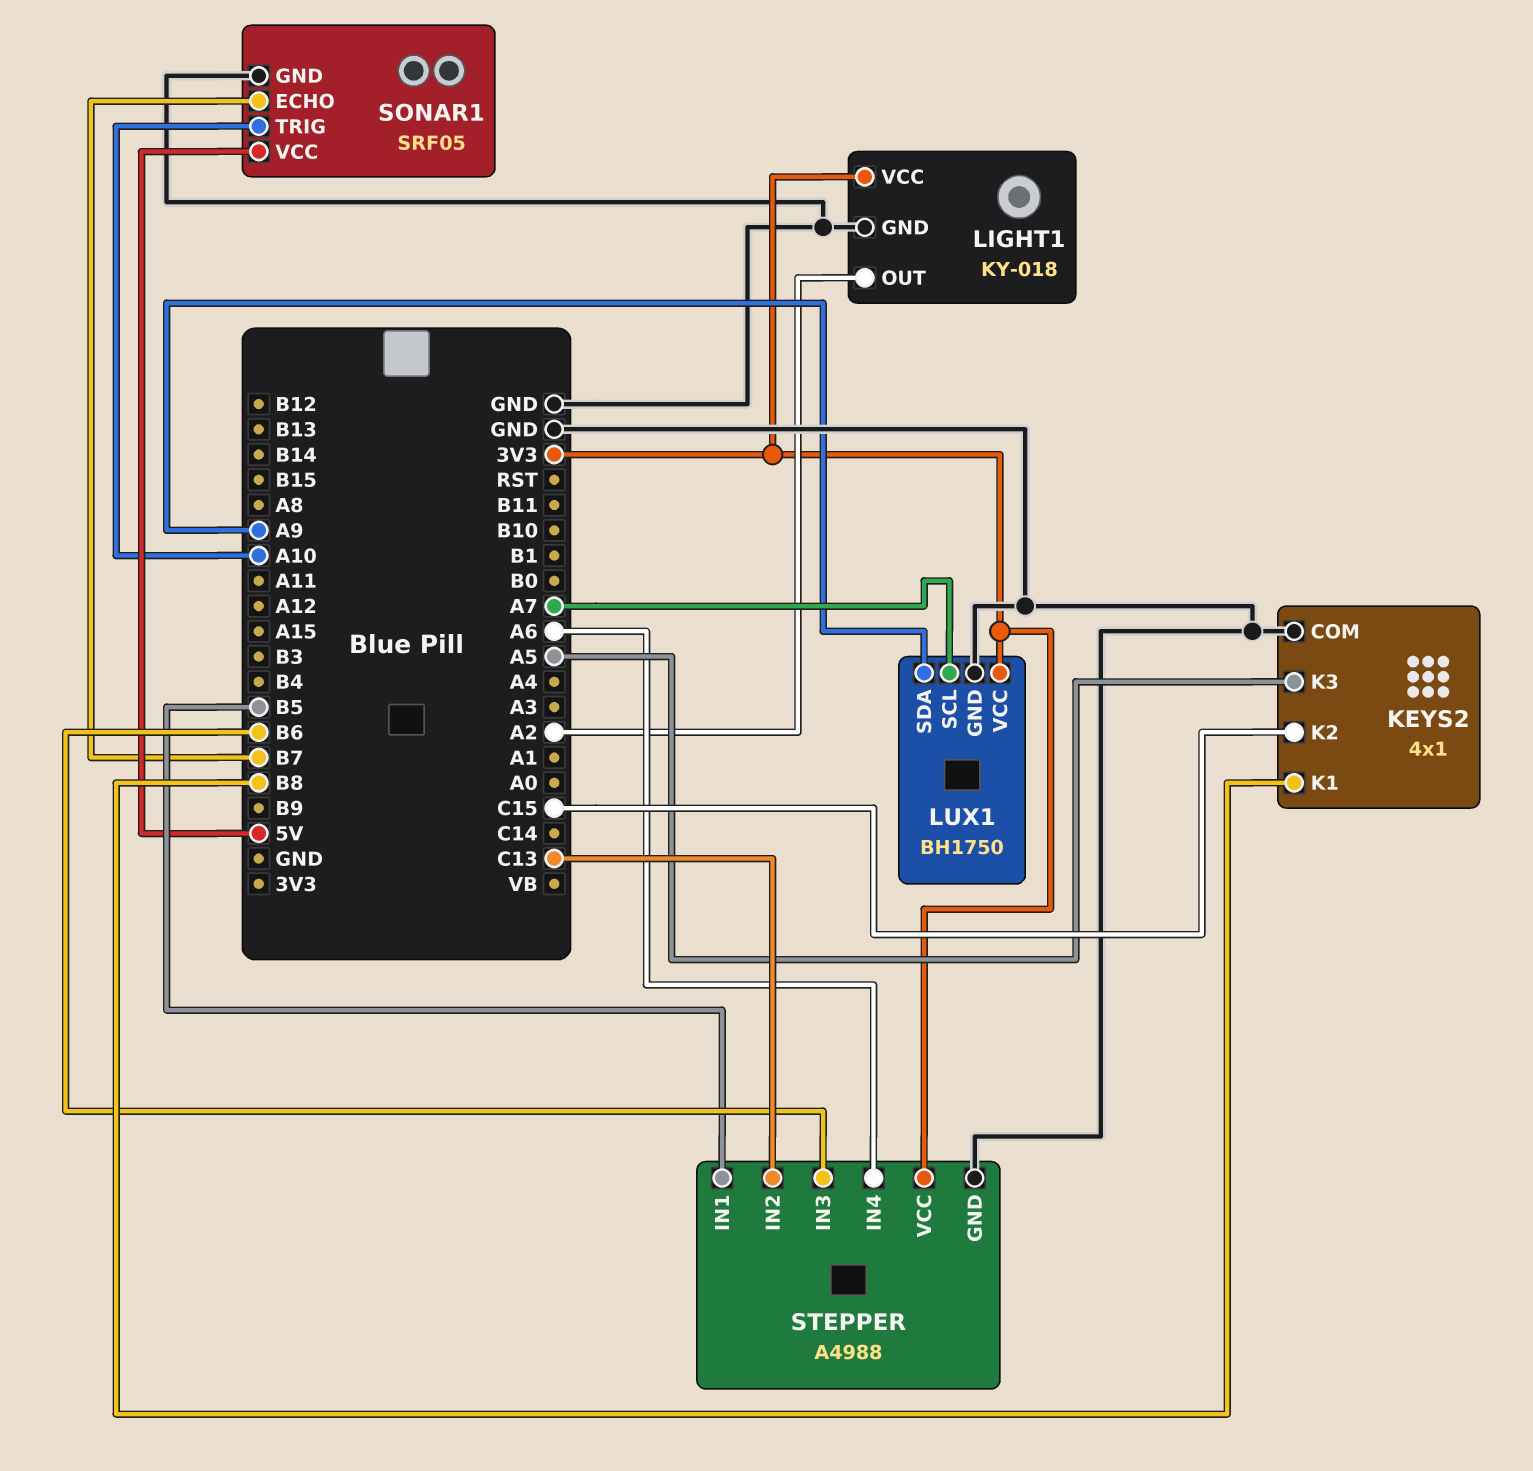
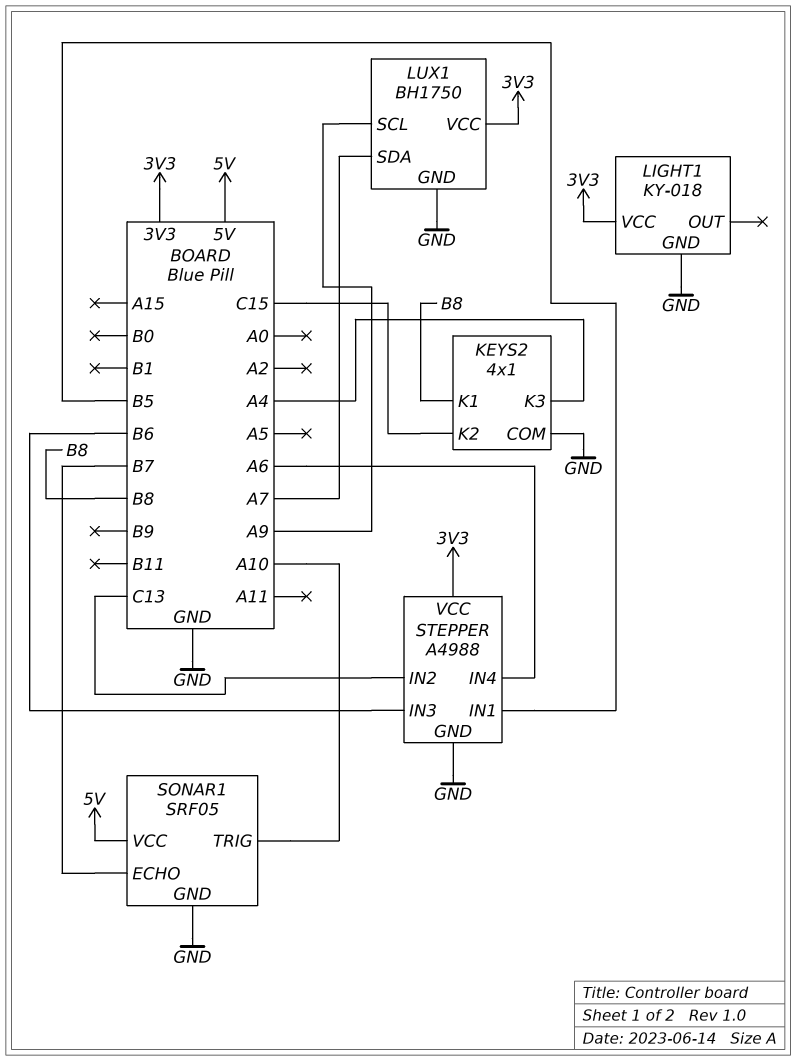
KEYS2 pin K3: A5 -> A4
LIGHT1 pin OUT: A2 -> none
LUX1 pin SCL: A7 -> A9
LUX1 pin SDA: A9 -> A7

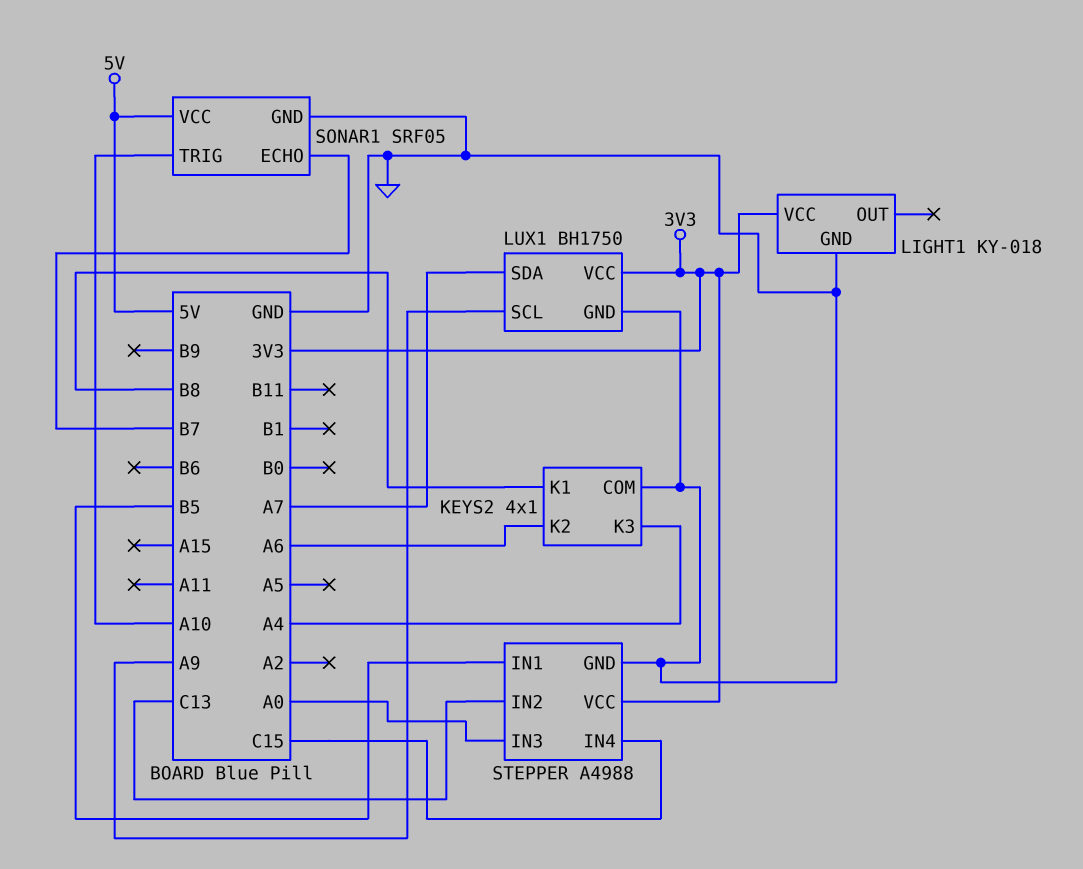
KEYS2 pin K2: C15 -> A6
STEPPER pin IN3: B6 -> A0
STEPPER pin IN4: A6 -> C15

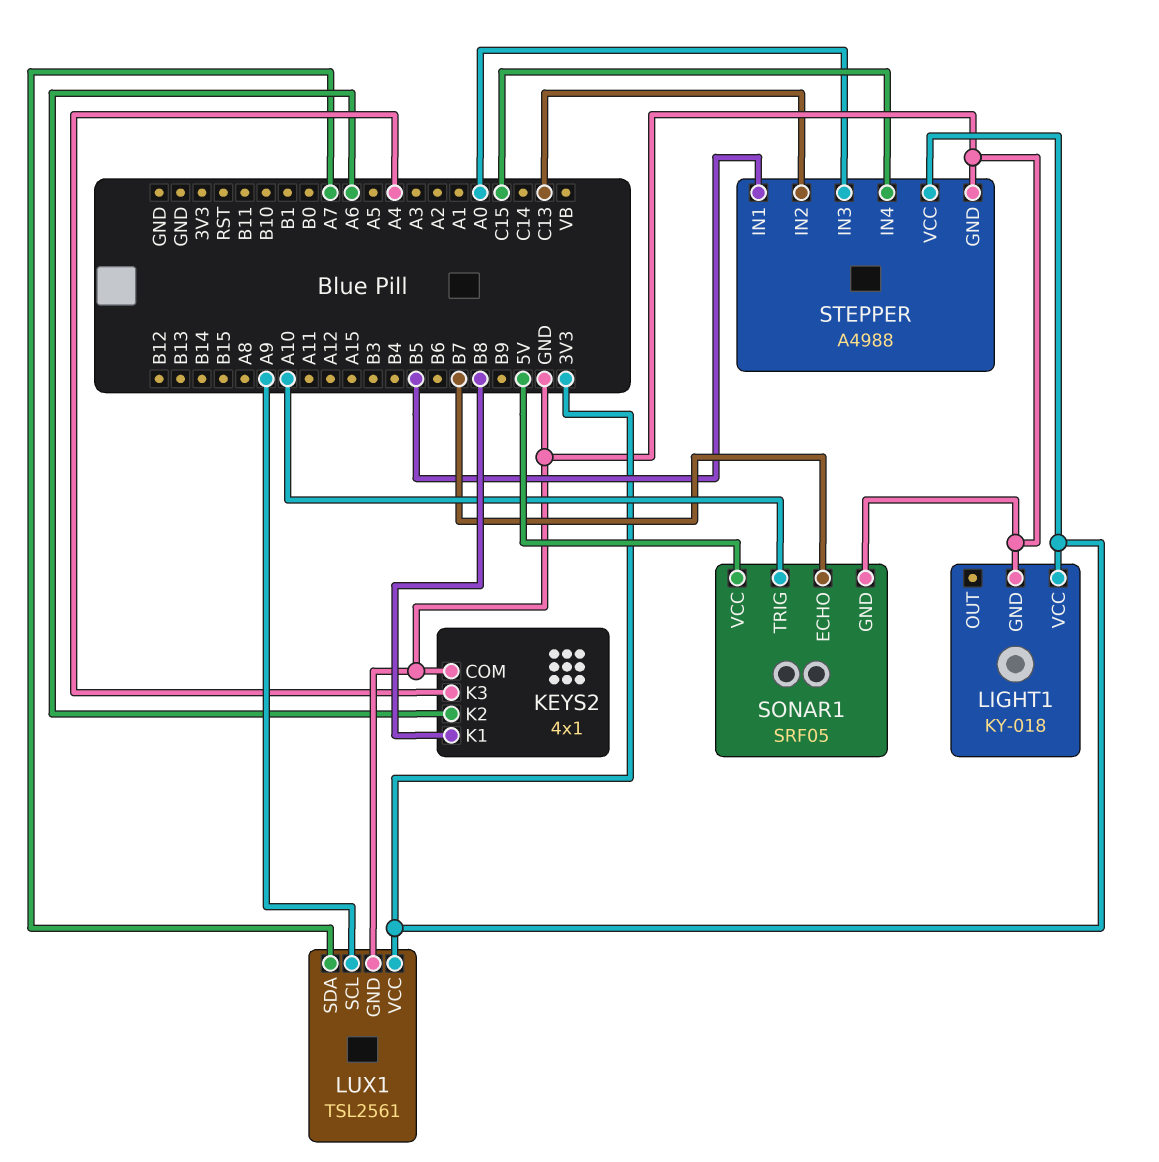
LUX1: BH1750 -> TSL2561

